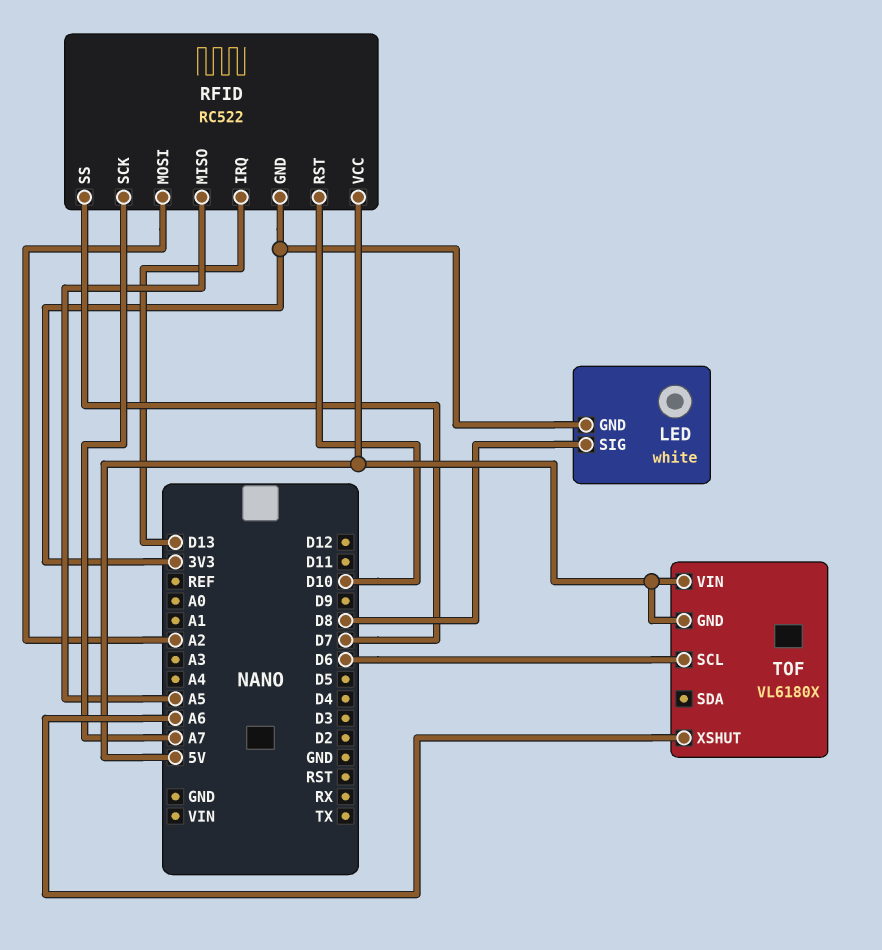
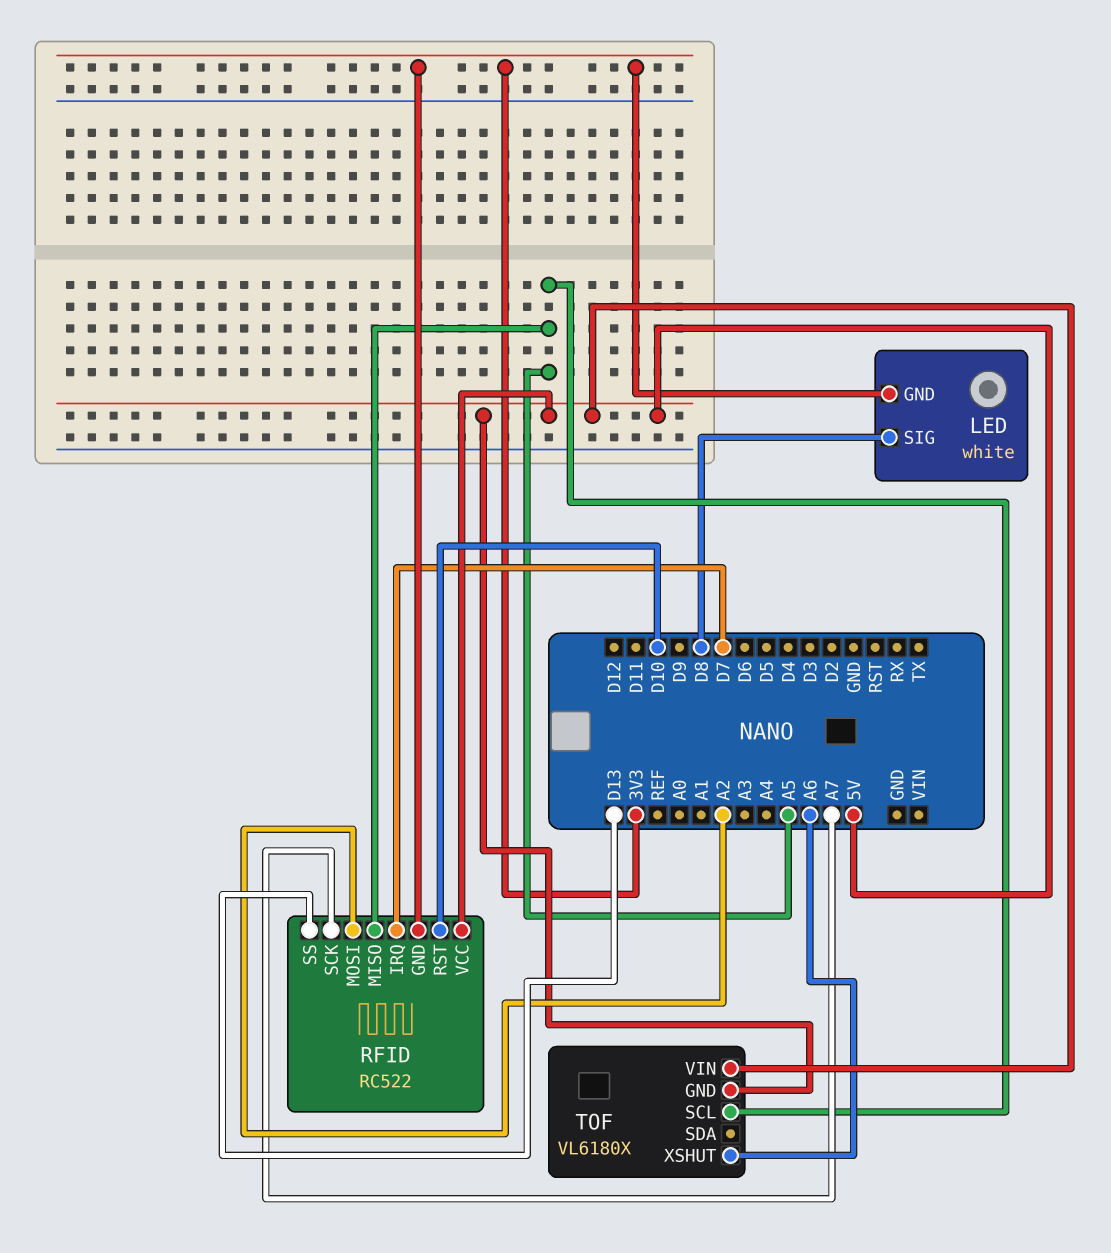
RFID pin IRQ: D13 -> D7
RFID pin SS: D7 -> D13
TOF pin SCL: D6 -> A5

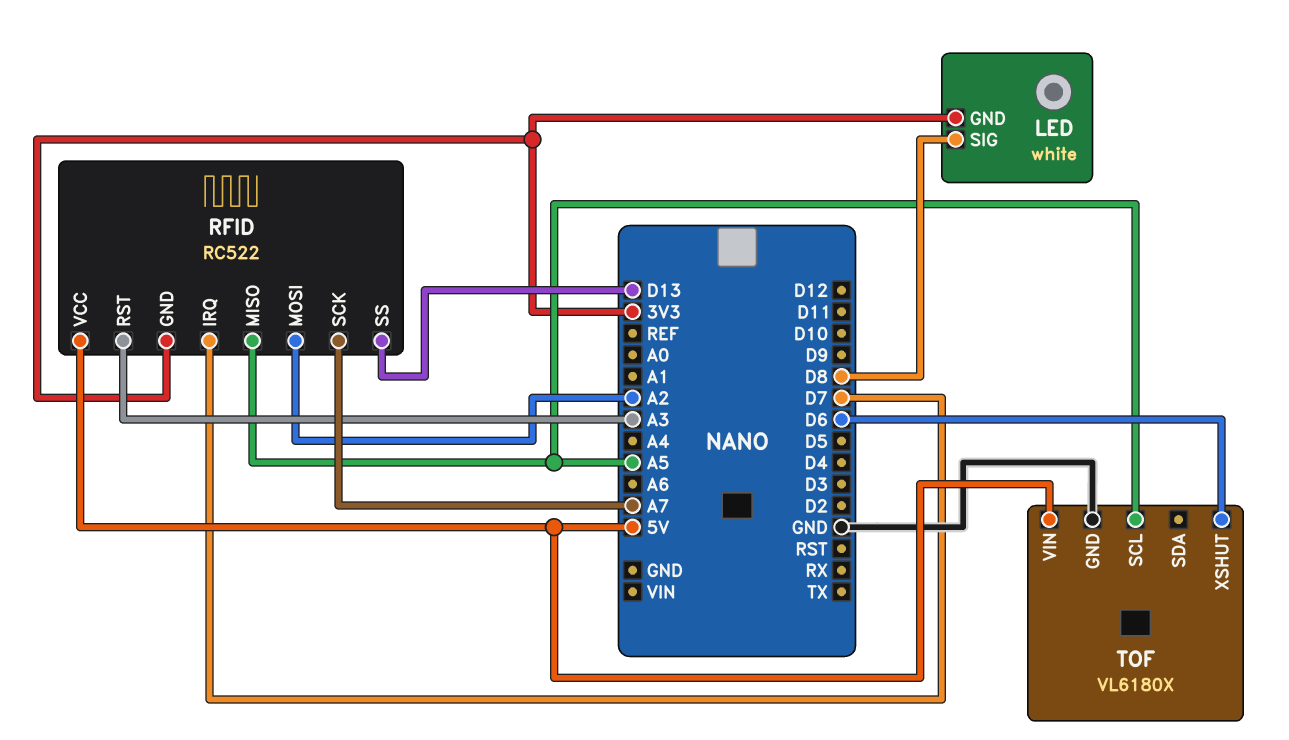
RFID pin RST: D10 -> A3
TOF pin GND: 5V -> GND
TOF pin XSHUT: A6 -> D6

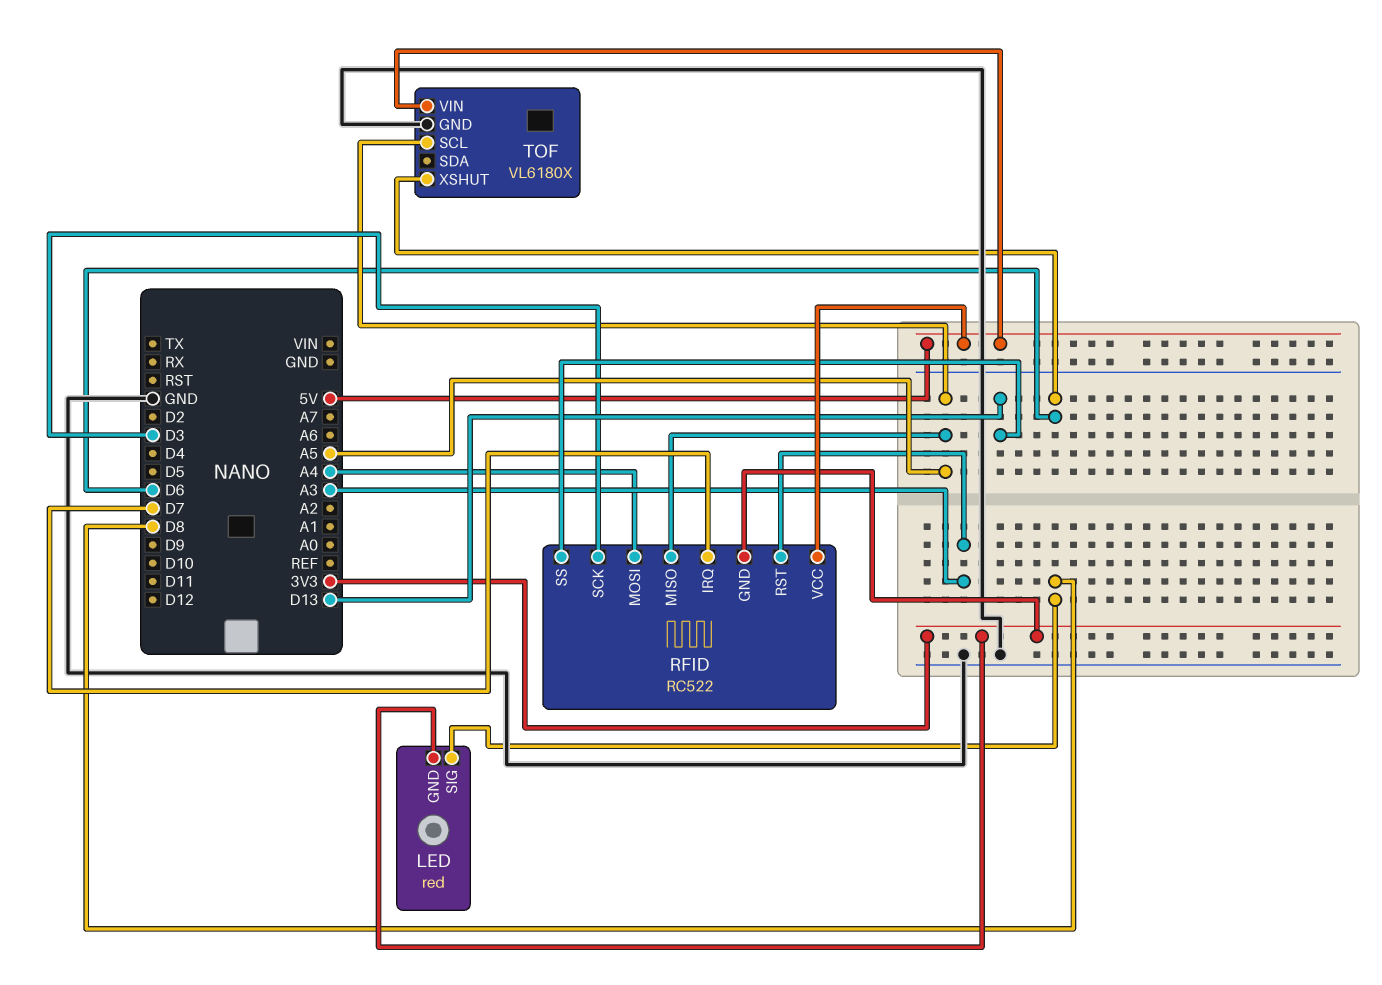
LED: white -> red
RFID pin MOSI: A2 -> A4
RFID pin SCK: A7 -> D3

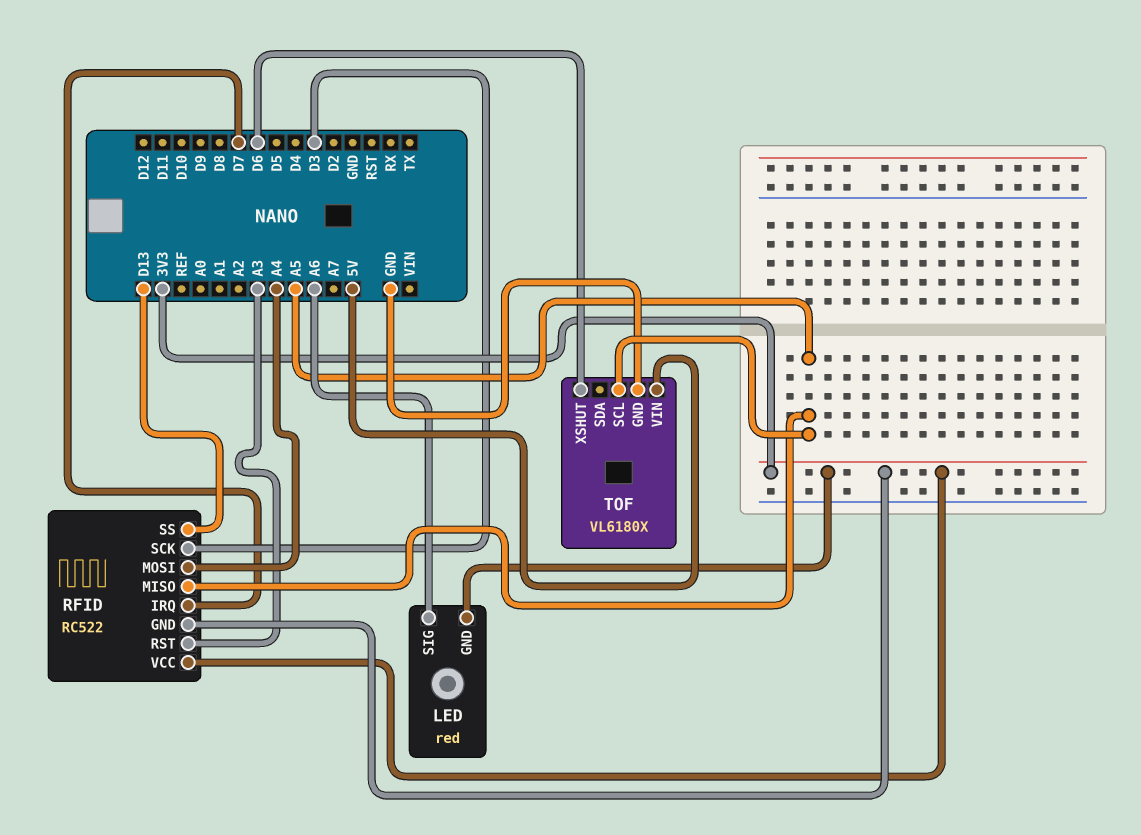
LED pin SIG: D8 -> A6
RFID pin VCC: 5V -> 3V3

